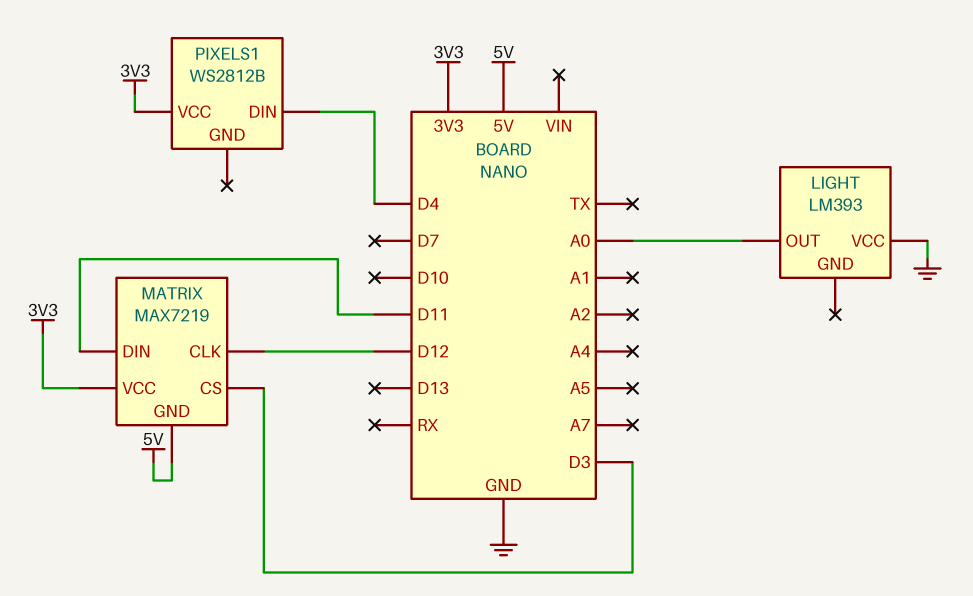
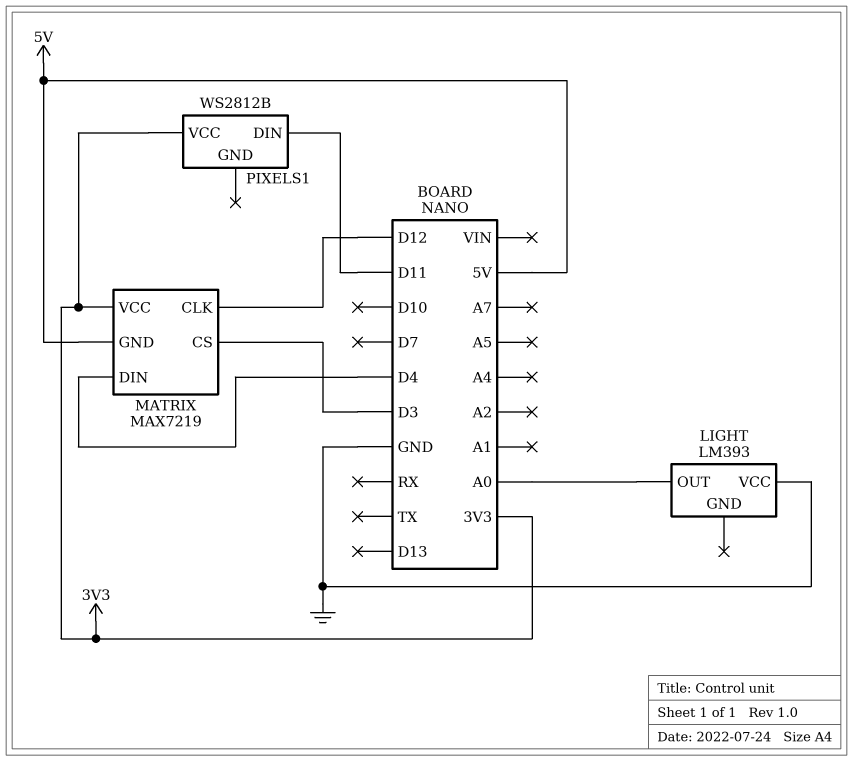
MATRIX pin DIN: D11 -> D4
PIXELS1 pin DIN: D4 -> D11

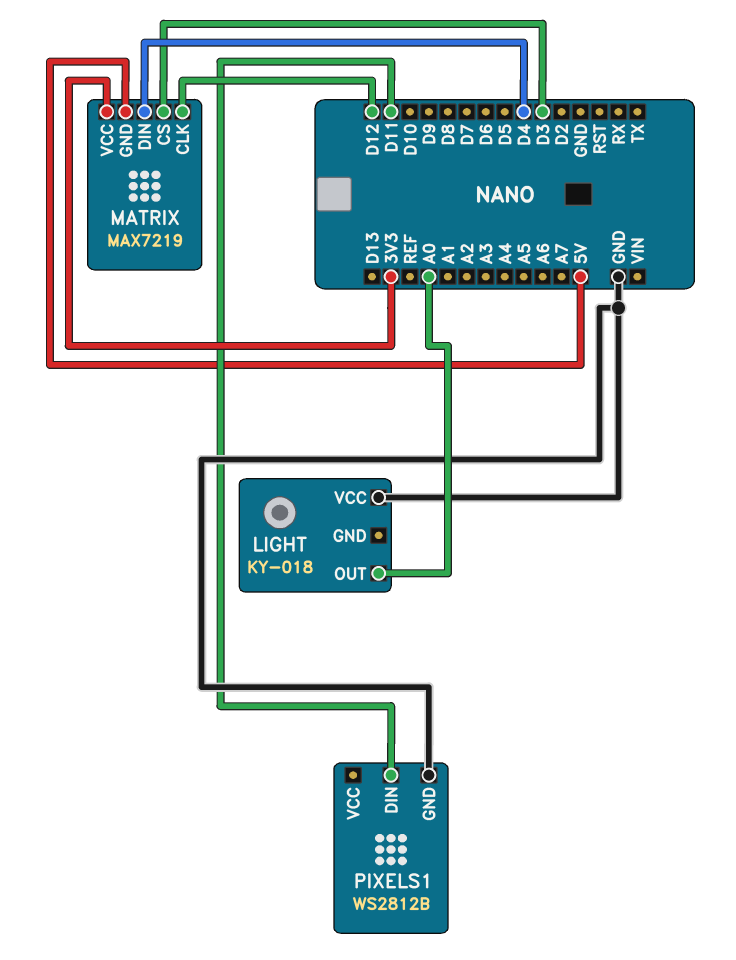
LIGHT: LM393 -> KY-018
PIXELS1 pin GND: none -> GND
PIXELS1 pin VCC: 3V3 -> none

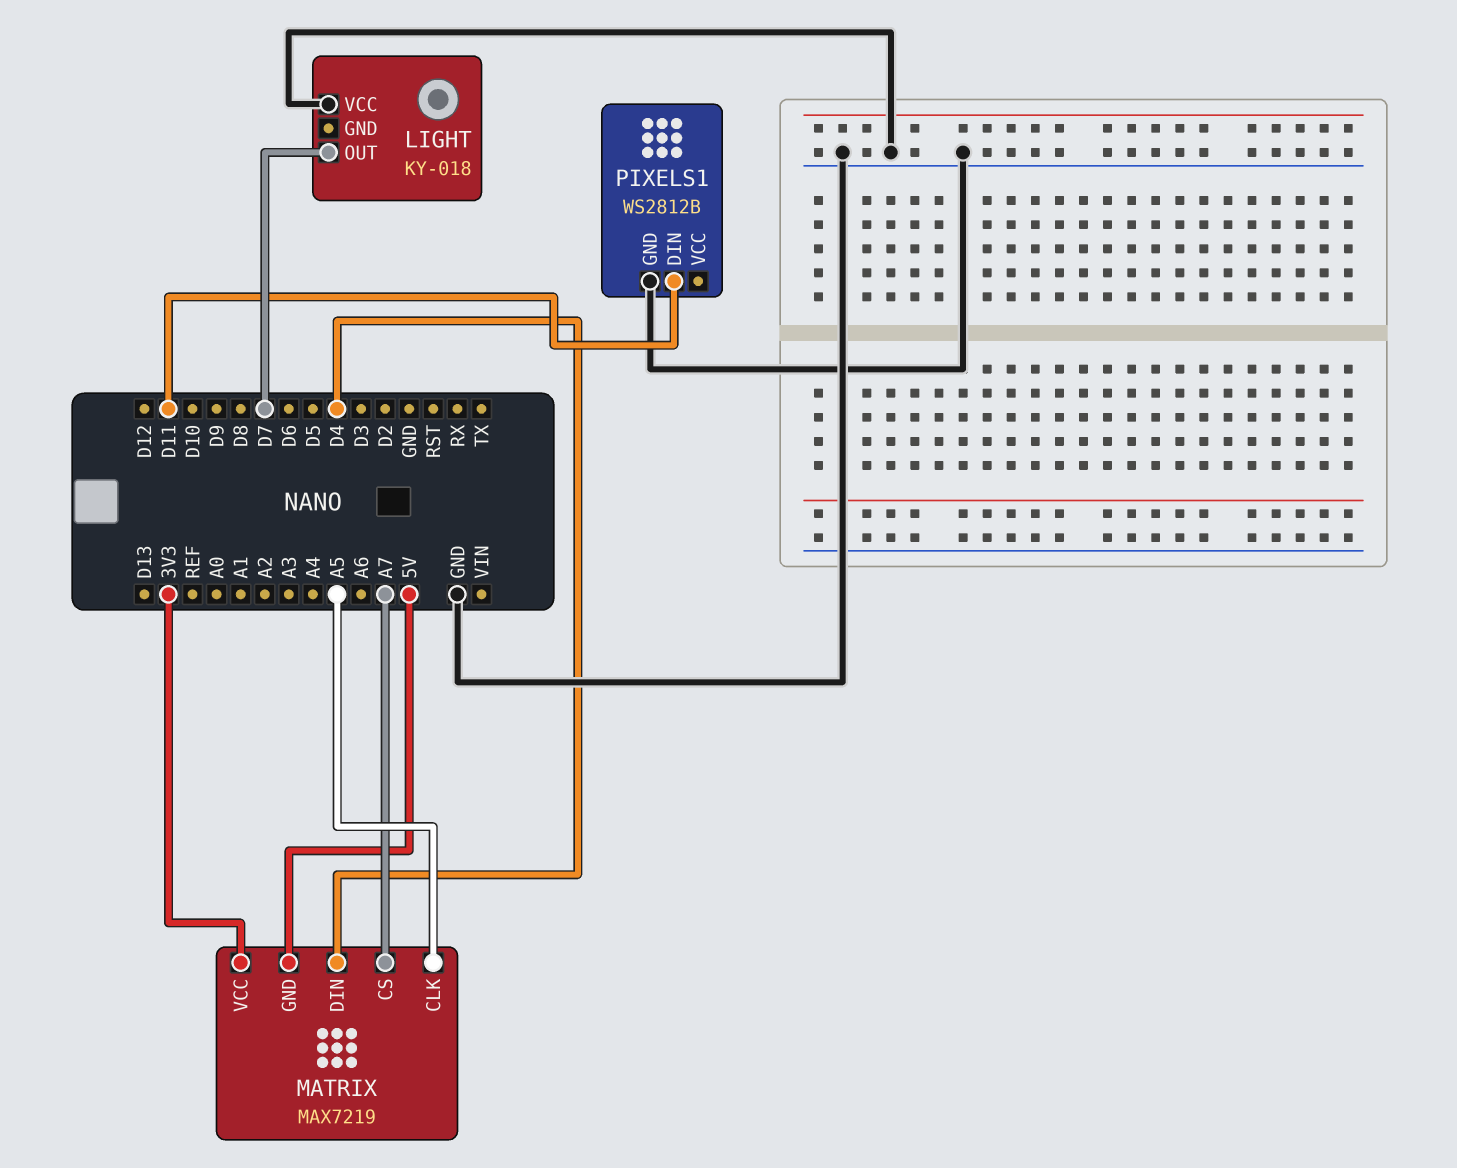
LIGHT pin OUT: A0 -> D7
MATRIX pin CLK: D12 -> A5
MATRIX pin CS: D3 -> A7

